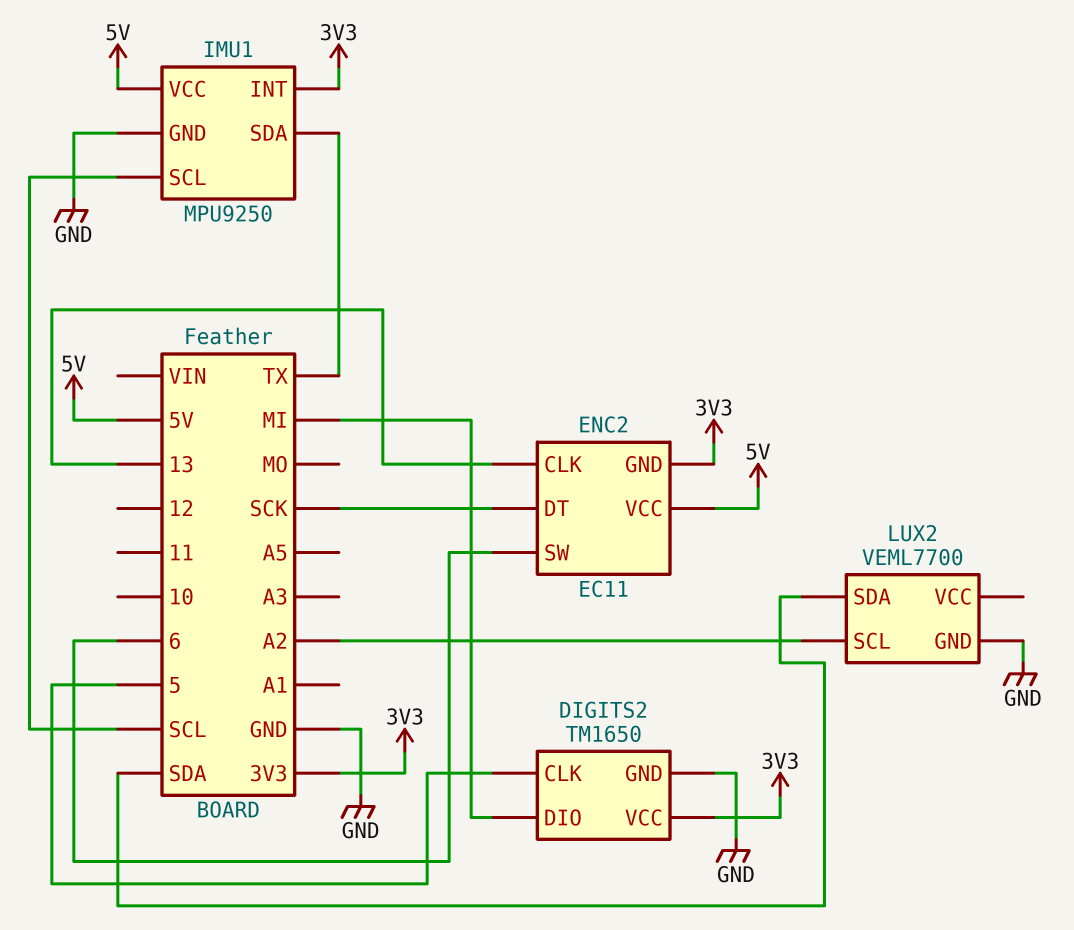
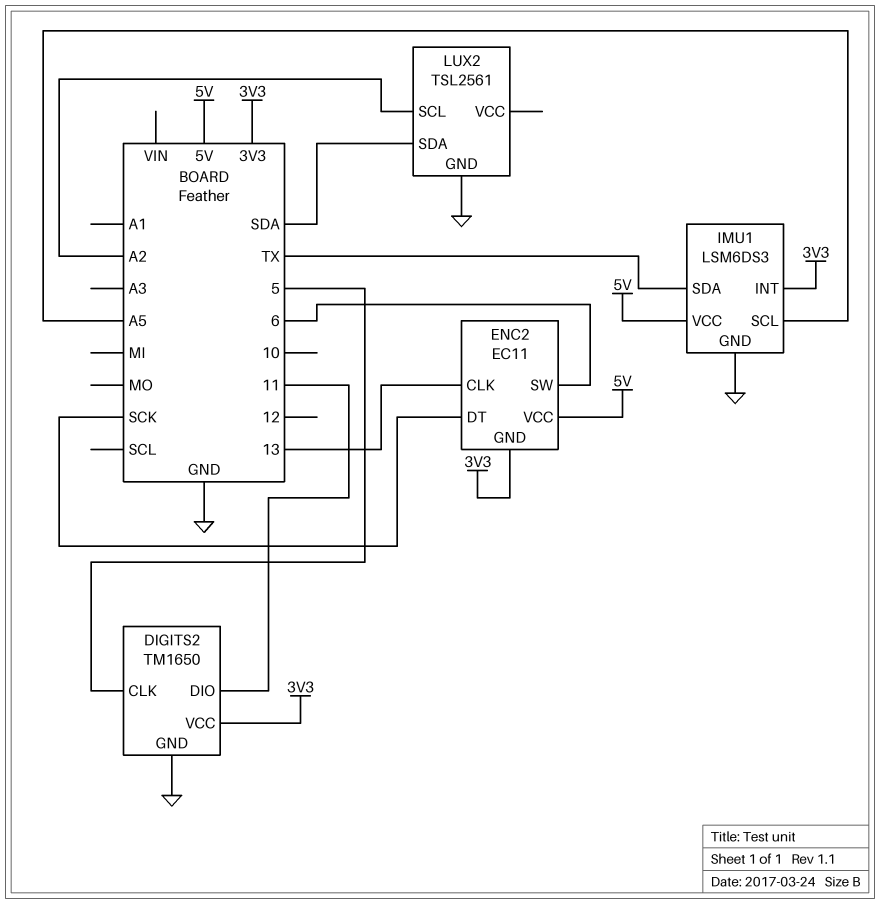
DIGITS2 pin DIO: MI -> 11
IMU1: MPU9250 -> LSM6DS3
IMU1 pin SCL: SCL -> A5
LUX2: VEML7700 -> TSL2561

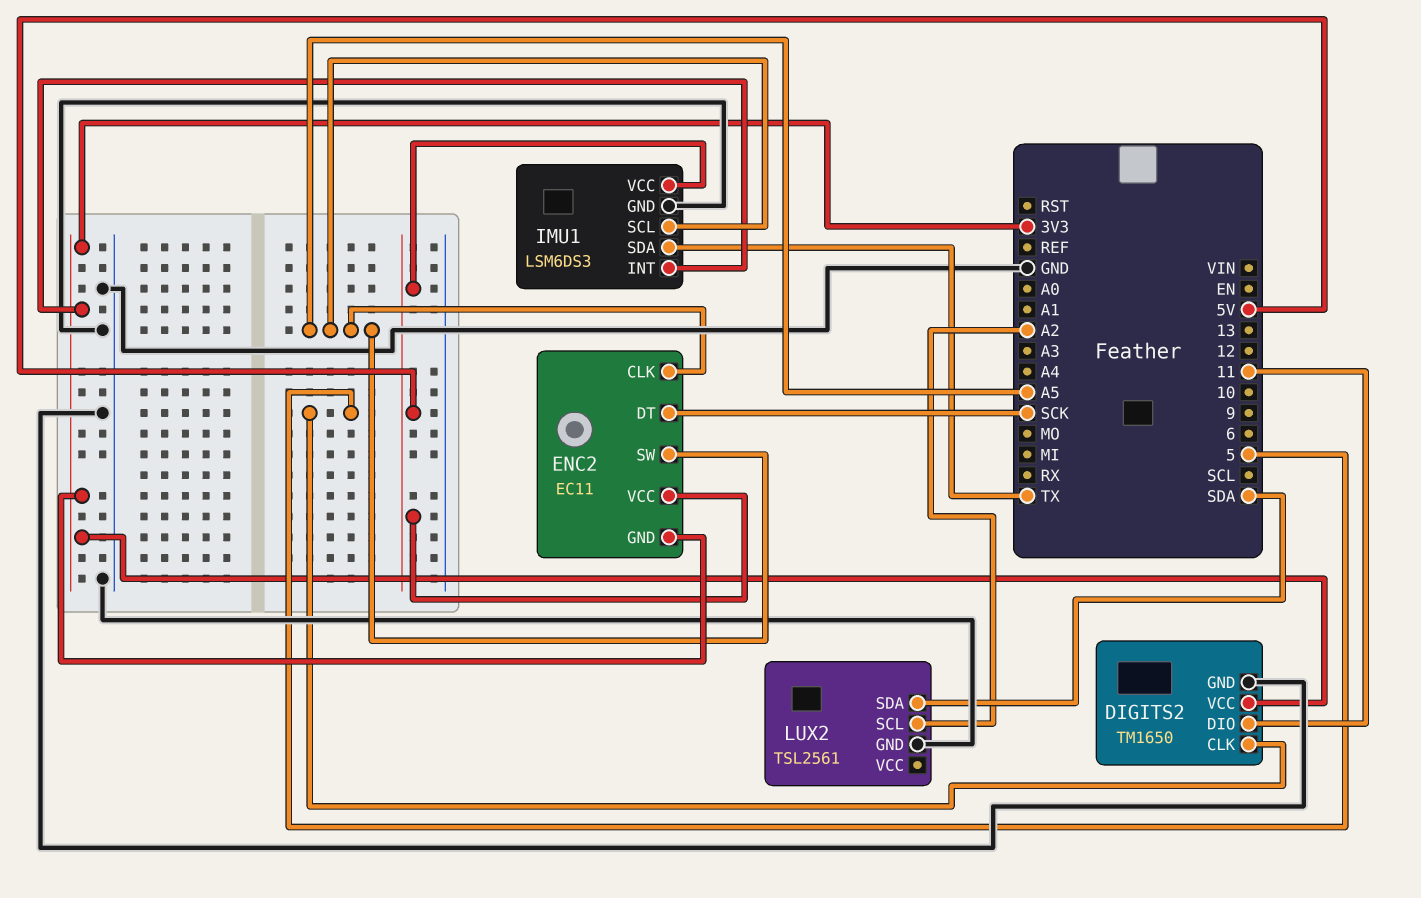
ENC2 pin CLK: 13 -> A5
ENC2 pin SW: 6 -> A5

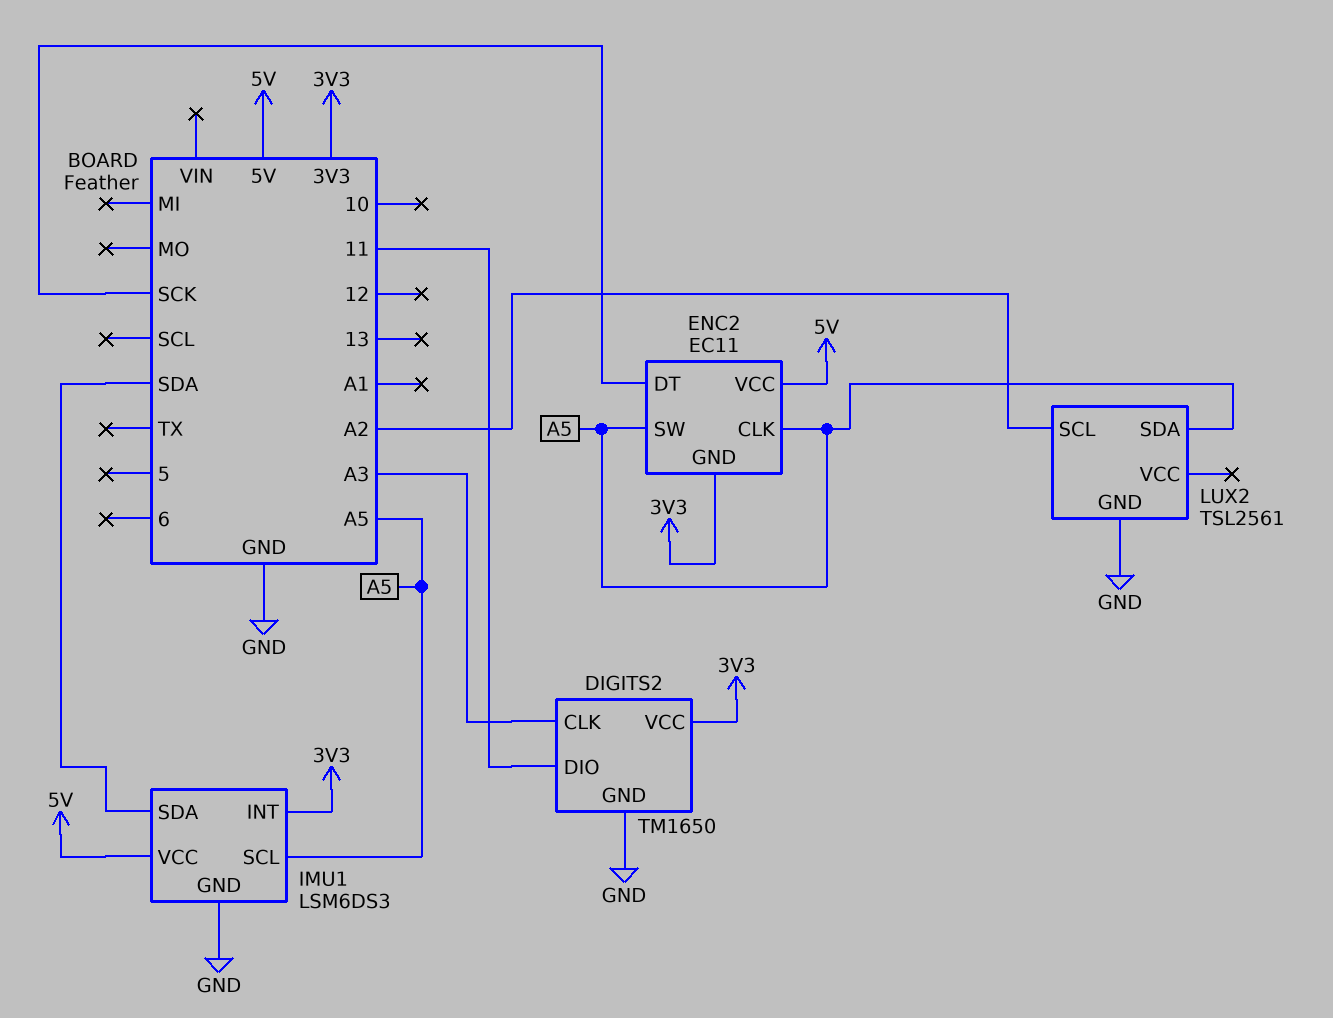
DIGITS2 pin CLK: 5 -> A3
IMU1 pin SDA: TX -> SDA
LUX2 pin SDA: SDA -> A5

